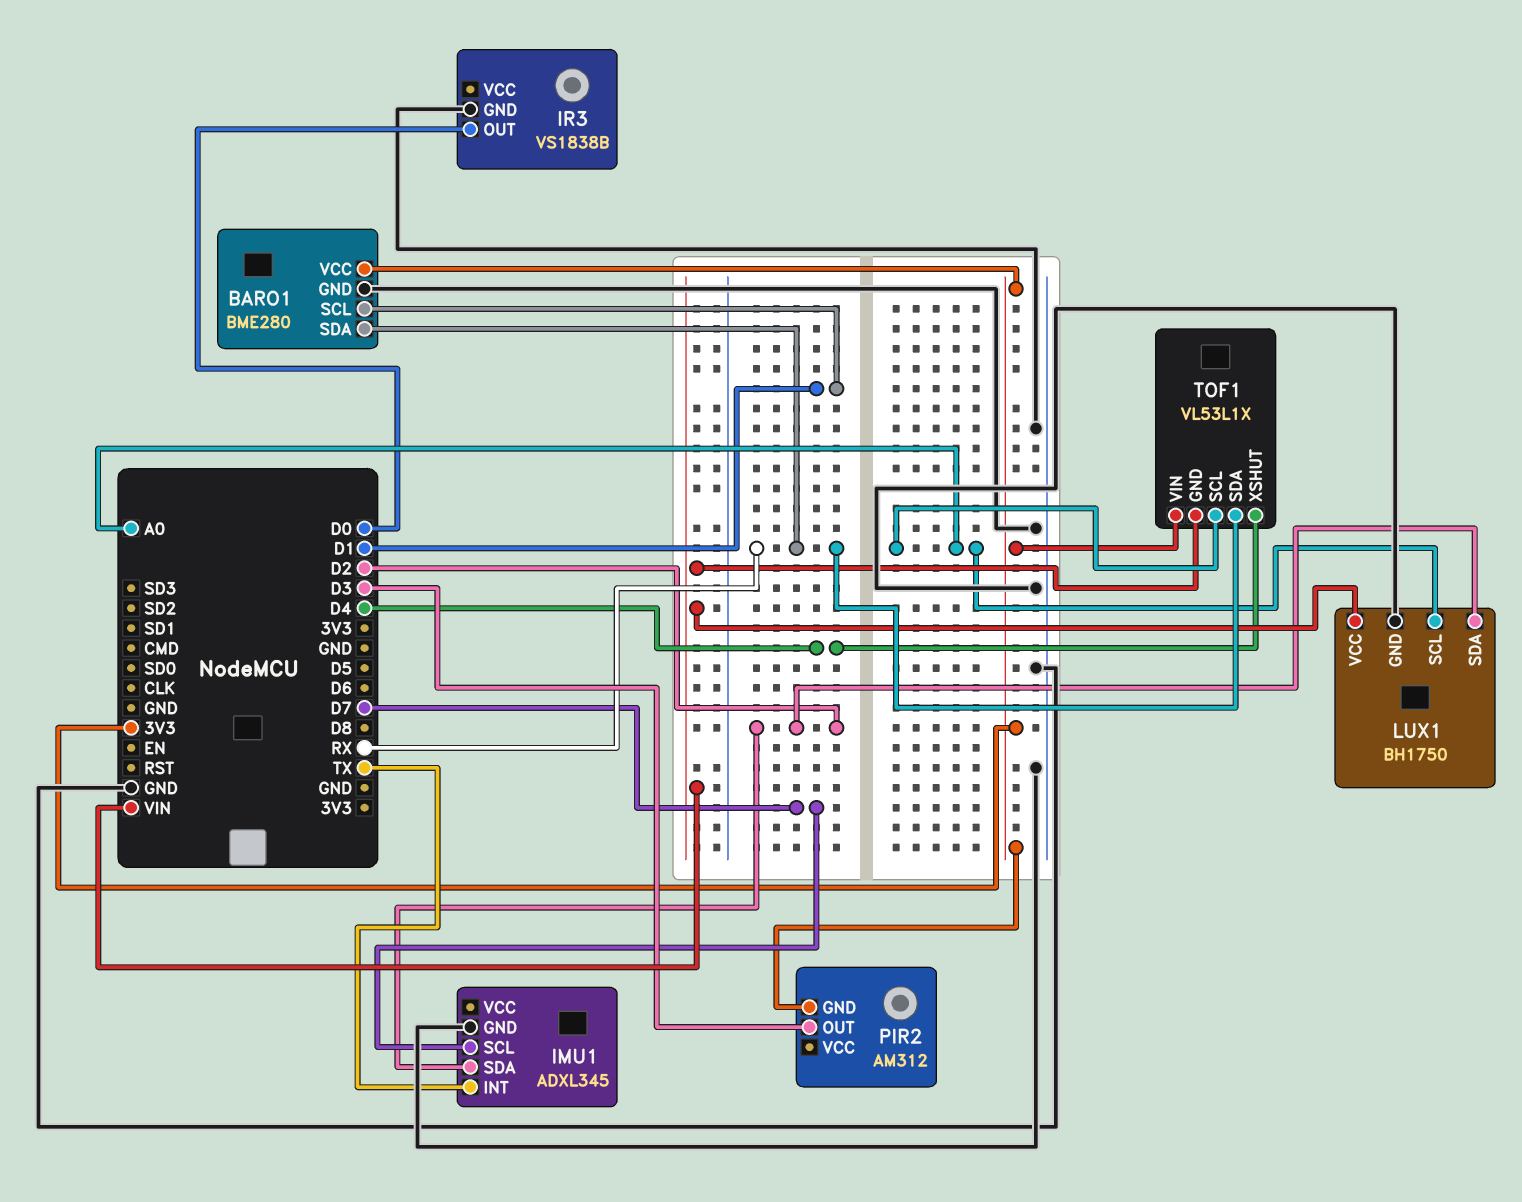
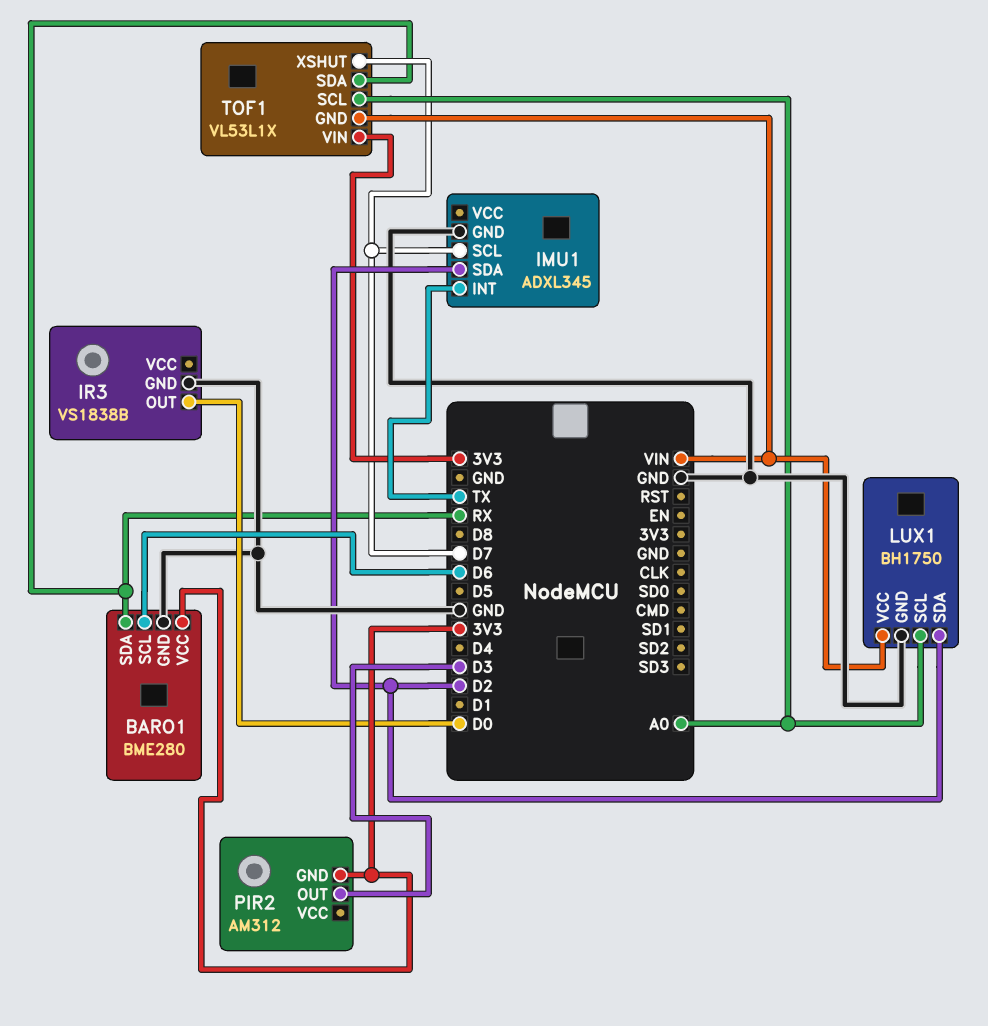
BARO1 pin SCL: D1 -> D6
TOF1 pin XSHUT: D4 -> D7

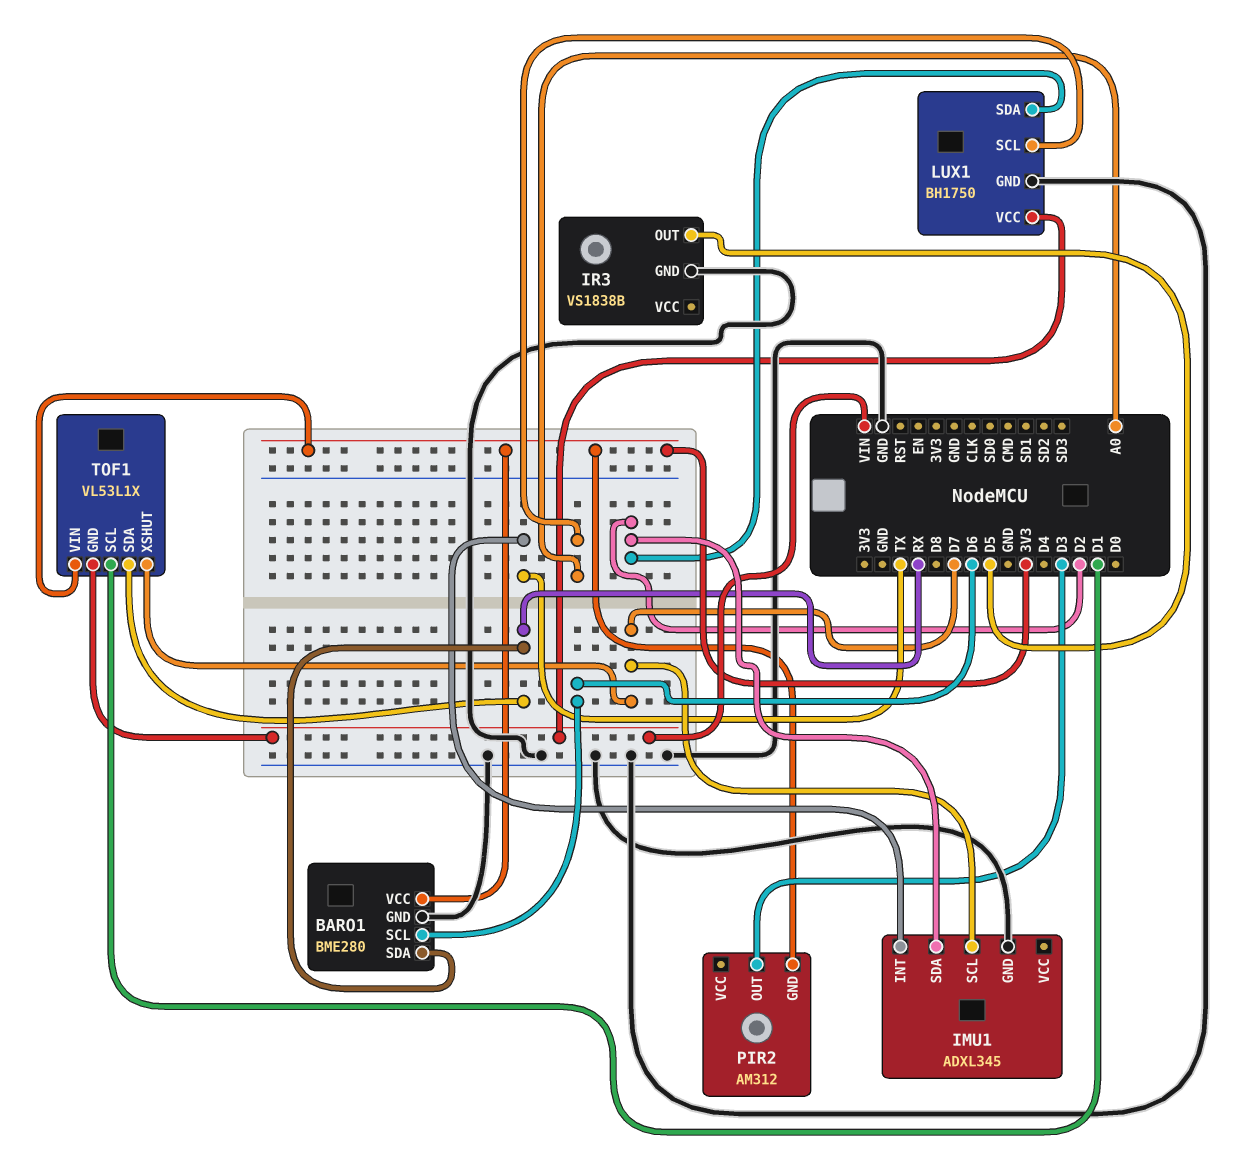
IR3 pin OUT: D0 -> D5
TOF1 pin SCL: A0 -> D1

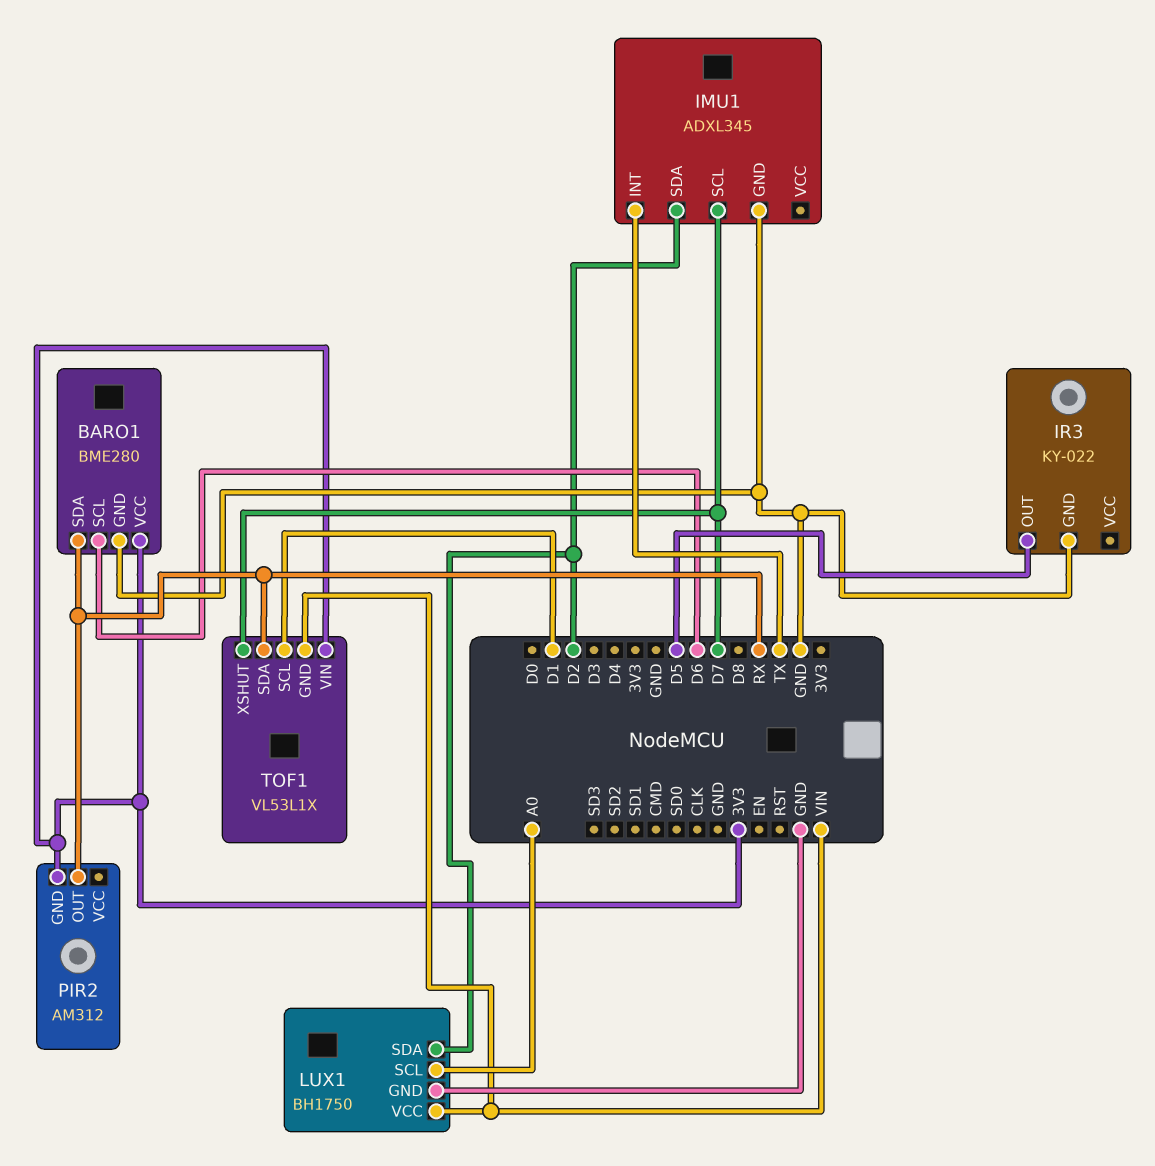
IR3: VS1838B -> KY-022
PIR2 pin OUT: D3 -> RX

